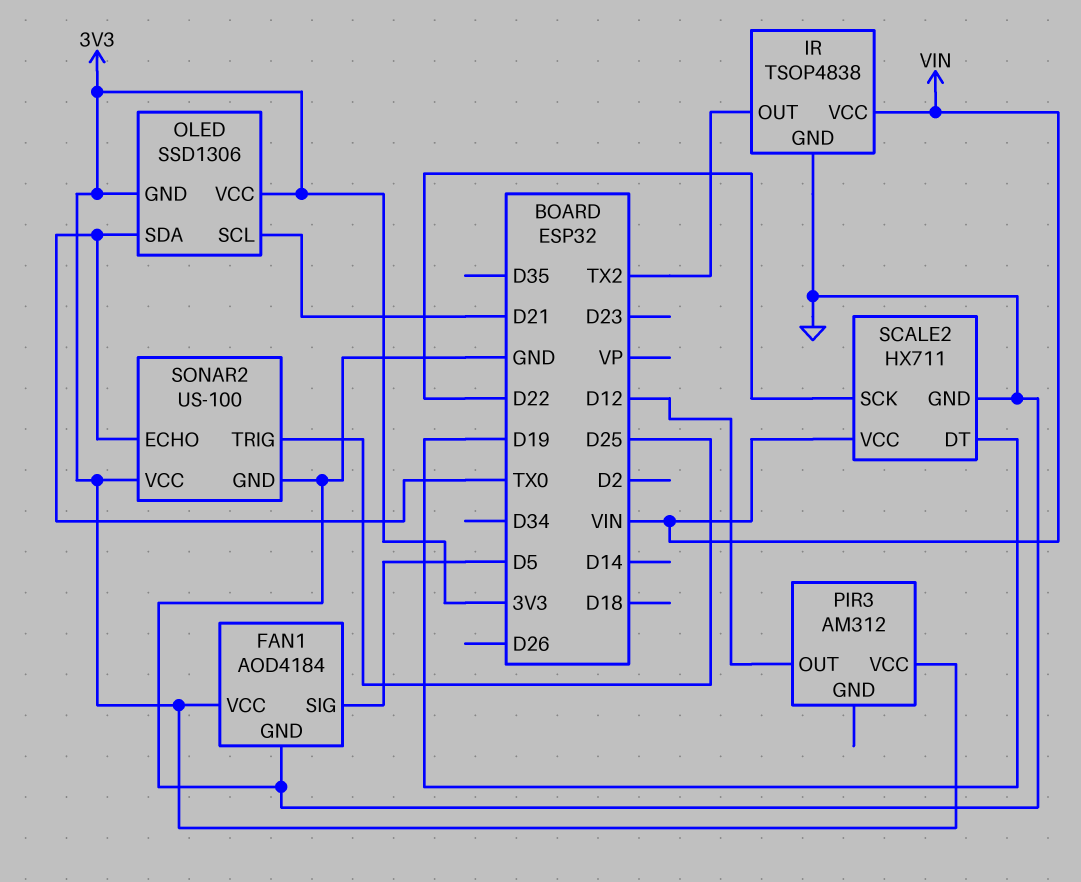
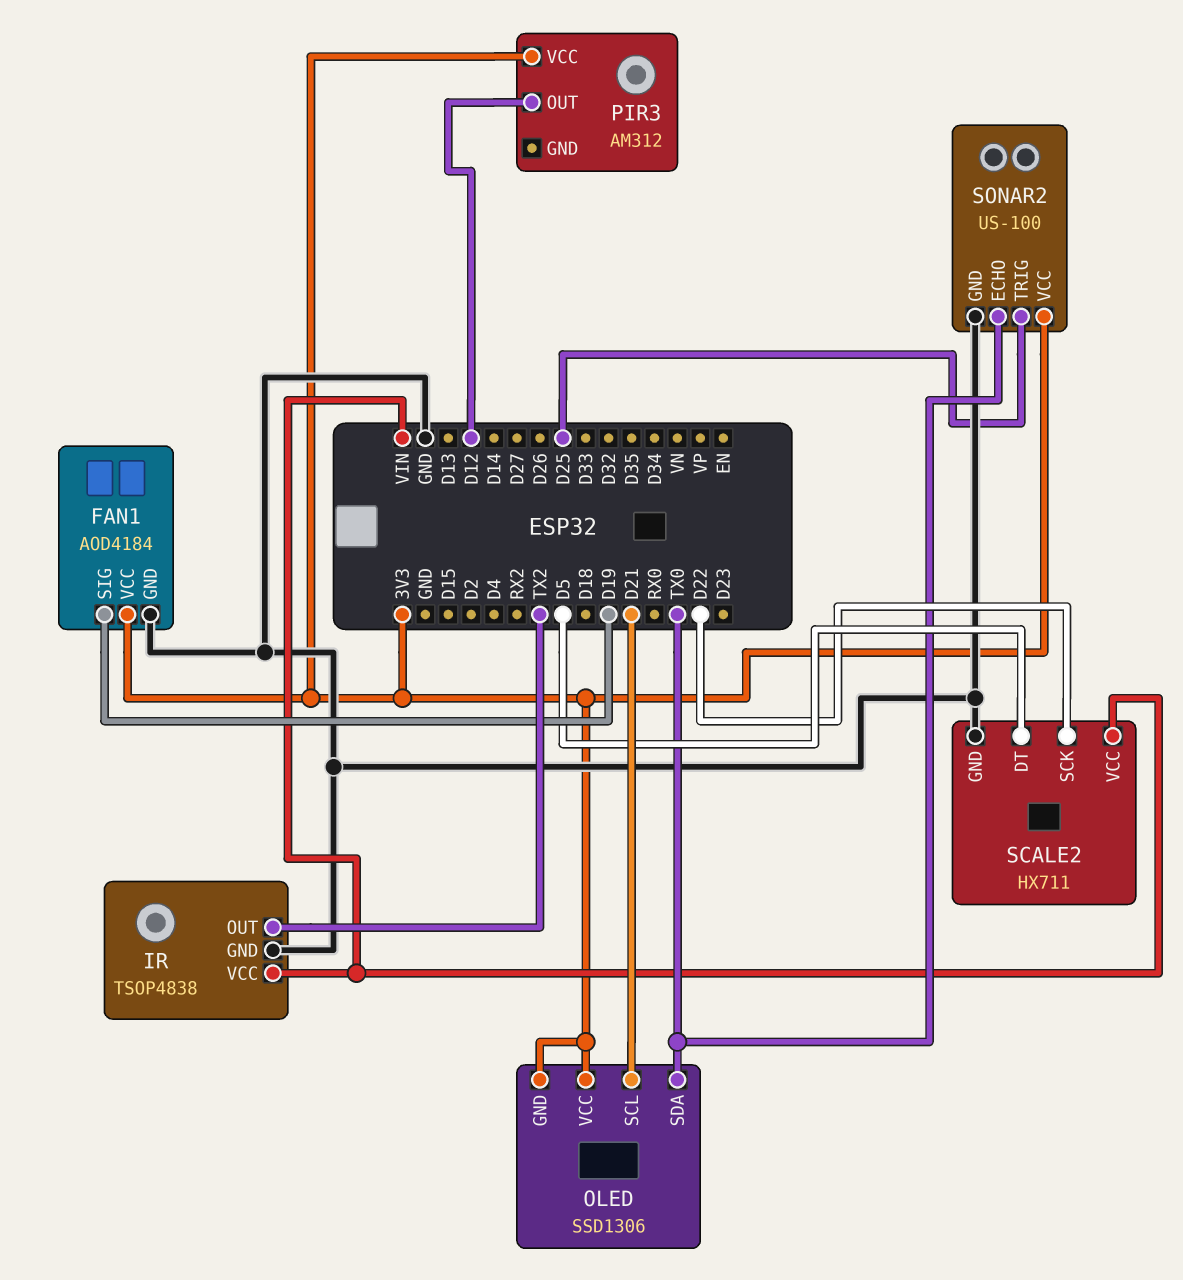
FAN1 pin SIG: D5 -> D19
SCALE2 pin DT: D19 -> D5

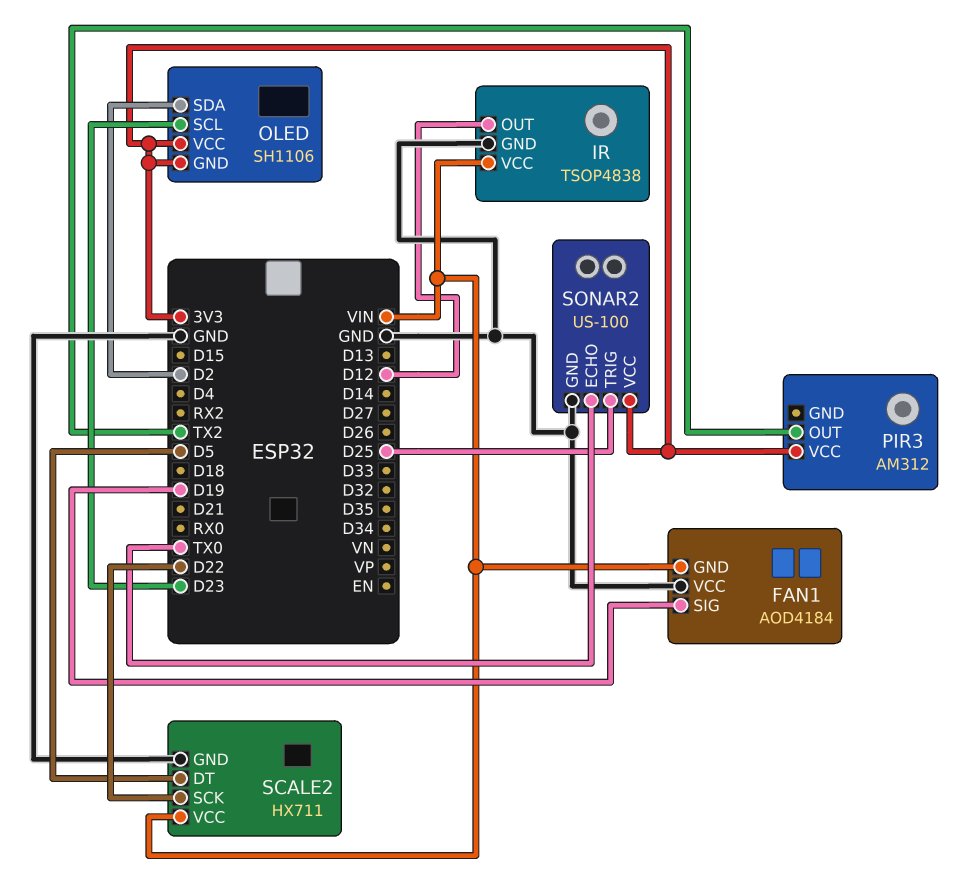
FAN1 pin GND: GND -> VIN
FAN1 pin VCC: 3V3 -> GND
IR pin OUT: TX2 -> D12
OLED: SSD1306 -> SH1106
OLED pin SCL: D21 -> D23
OLED pin SDA: TX0 -> D2
PIR3 pin OUT: D12 -> TX2

